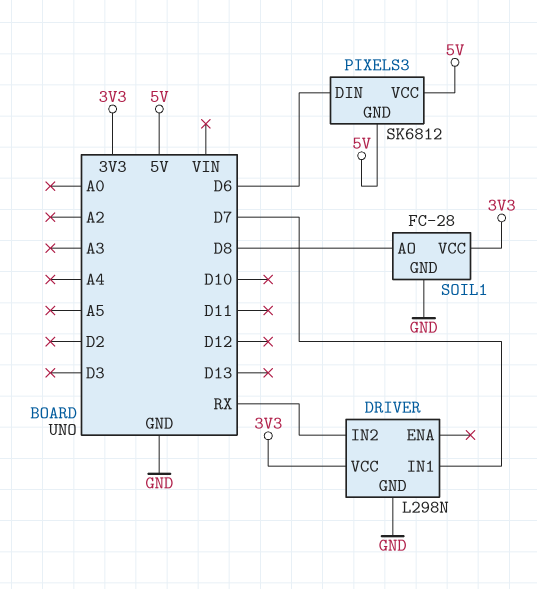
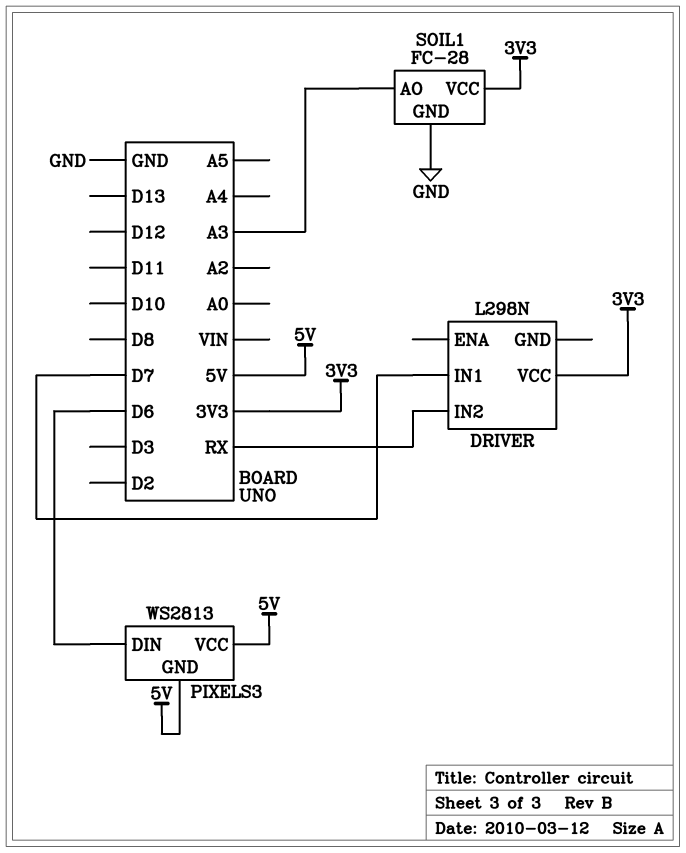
DRIVER pin GND: GND -> none
PIXELS3: SK6812 -> WS2813
SOIL1 pin AO: D8 -> A3

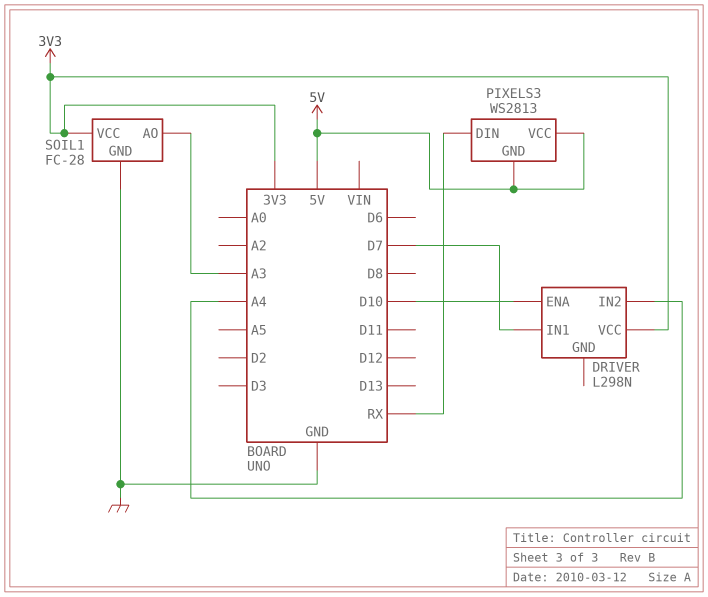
DRIVER pin ENA: none -> D10
DRIVER pin IN2: RX -> A4
PIXELS3 pin DIN: D6 -> RX

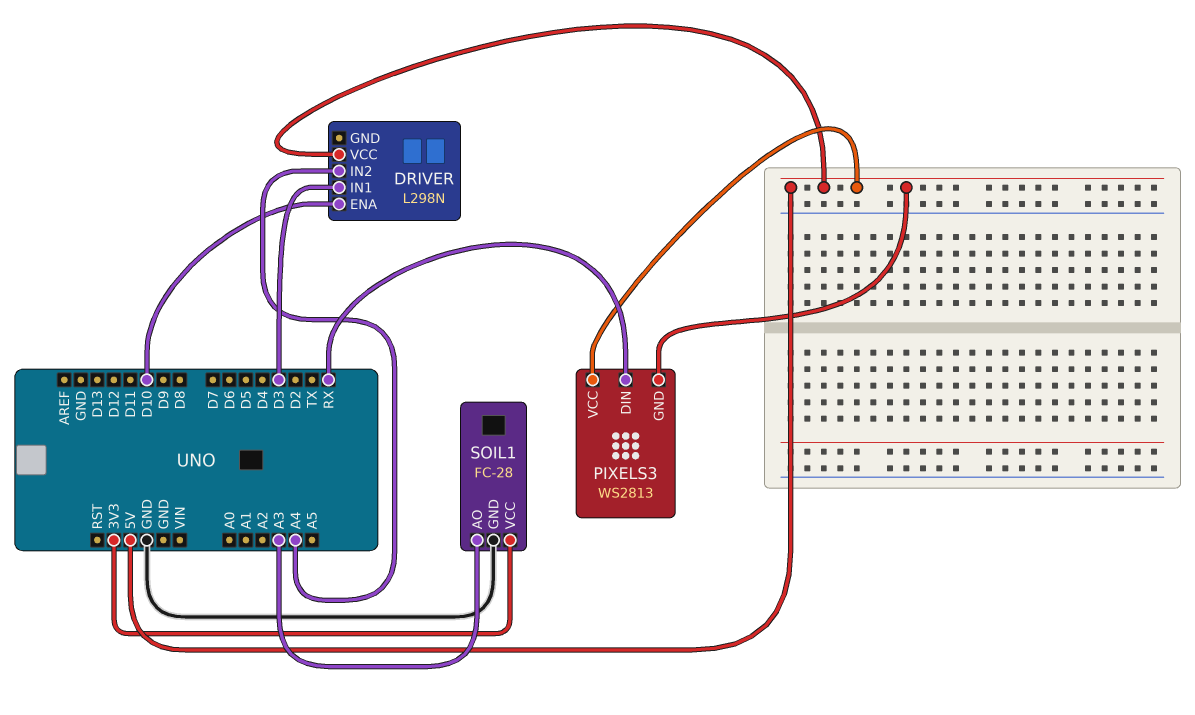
DRIVER pin IN1: D7 -> D3
DRIVER pin VCC: 3V3 -> 5V

